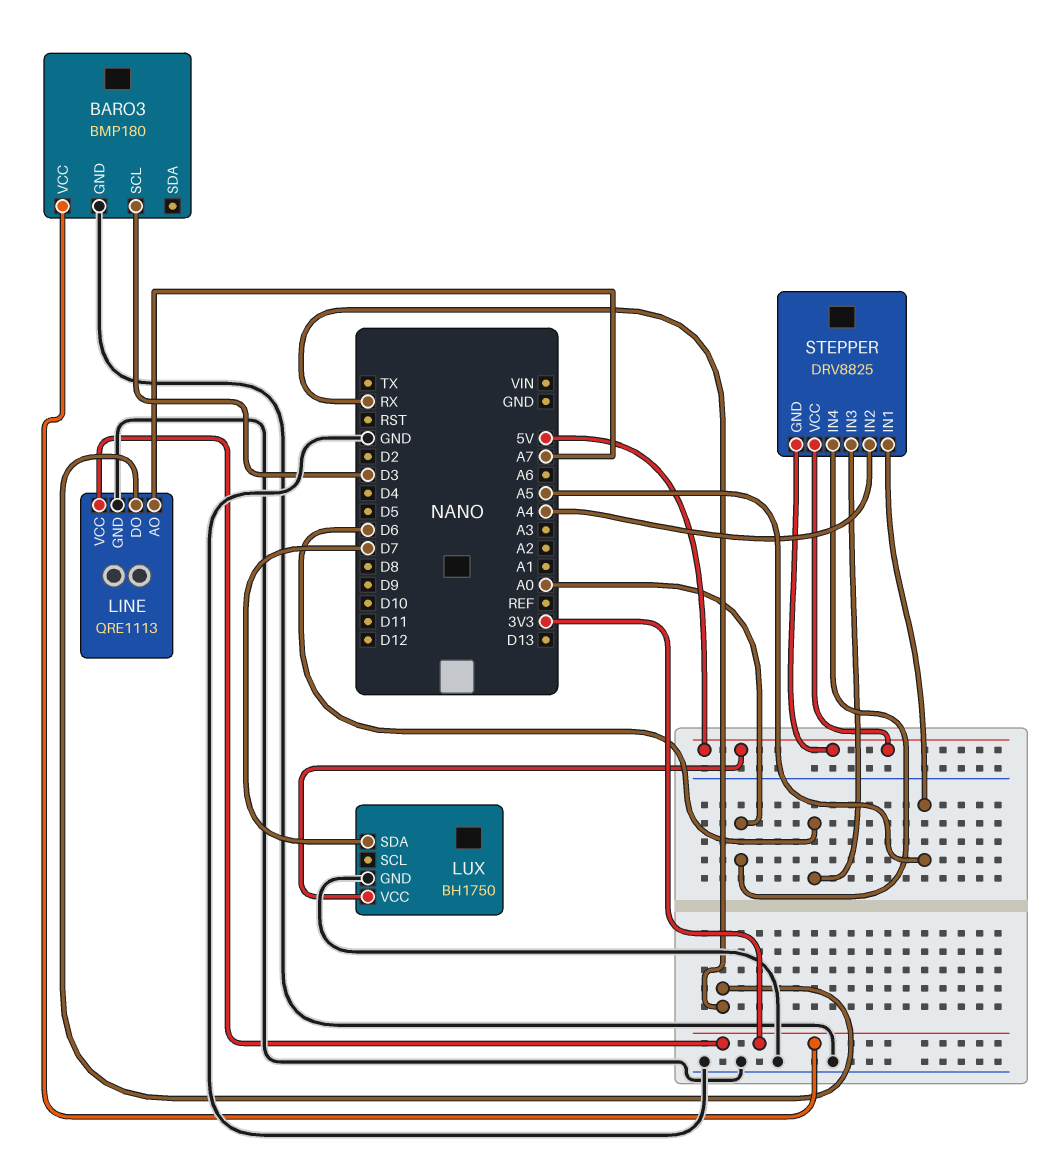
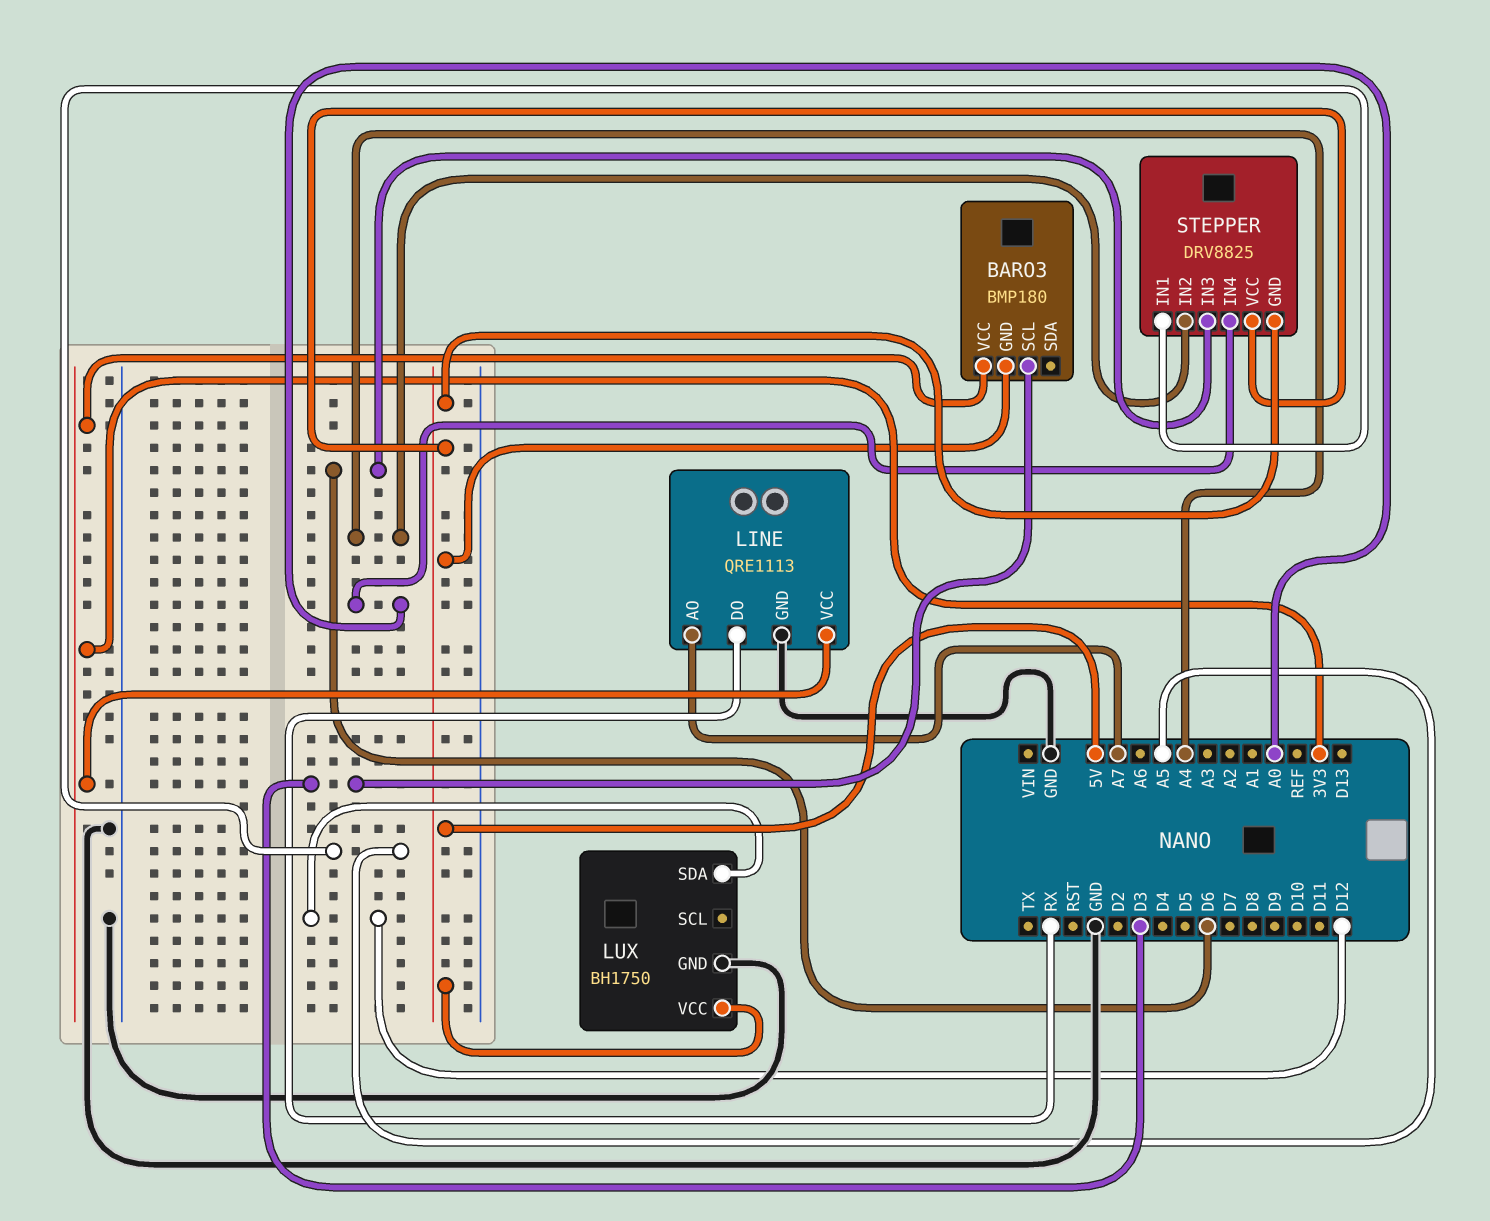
BARO3 pin GND: GND -> 5V
LUX pin SDA: D7 -> D12

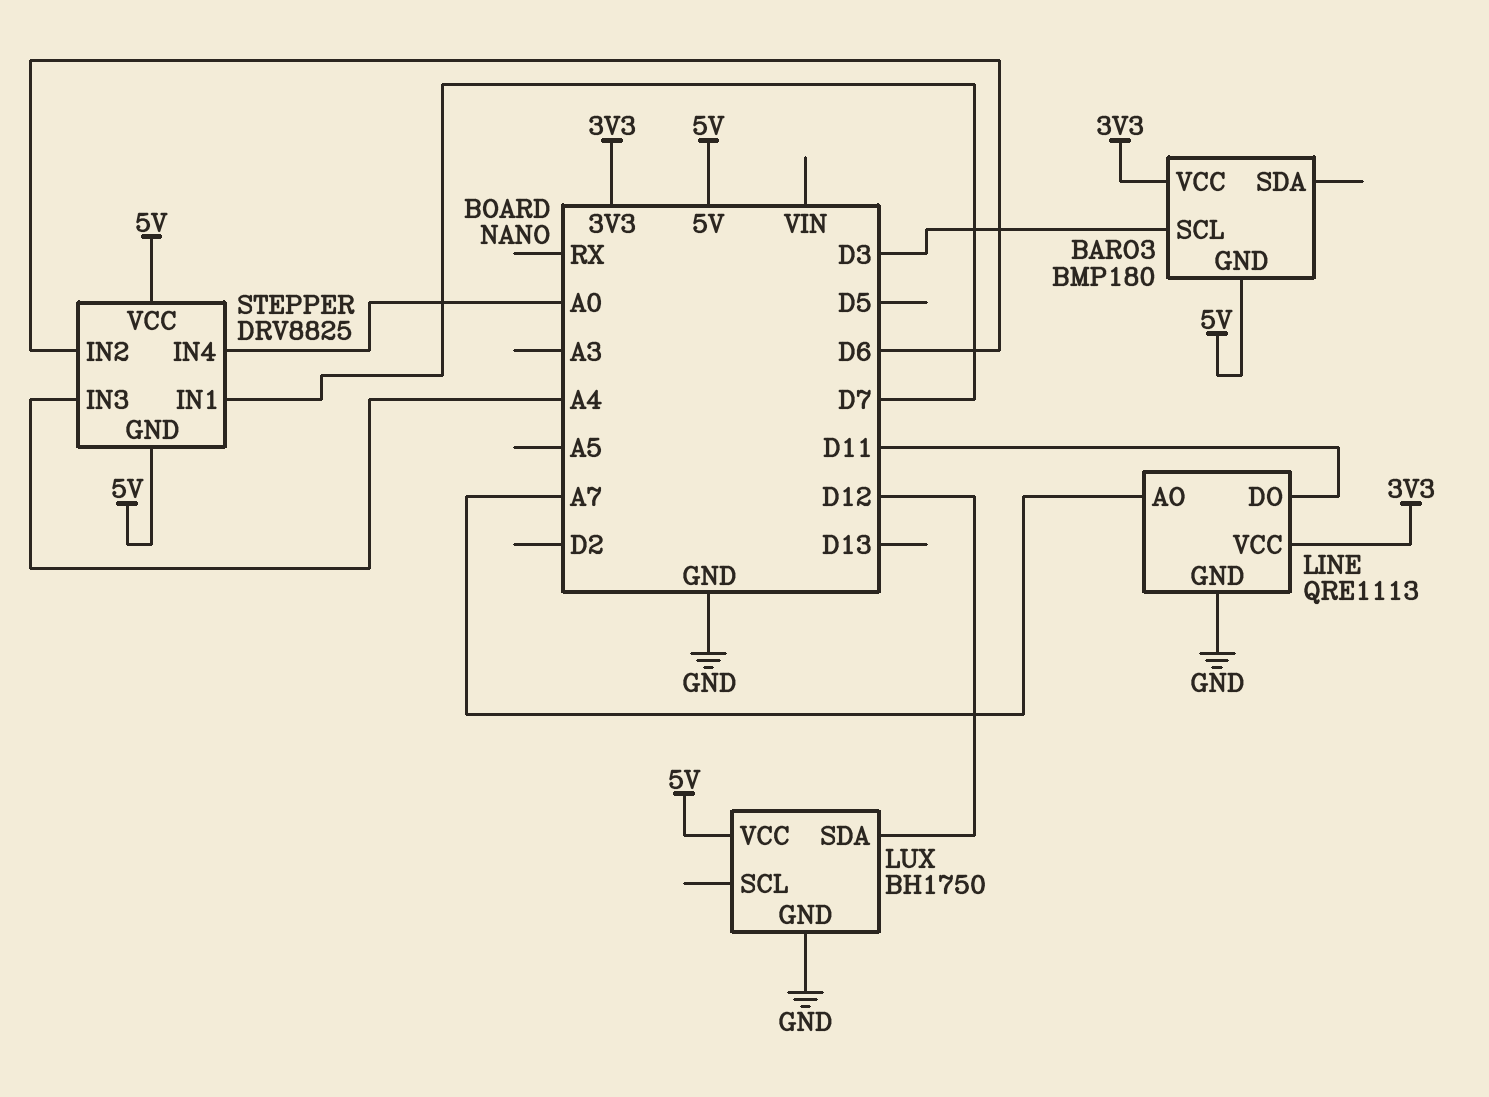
LINE pin DO: RX -> D11
STEPPER pin IN1: A5 -> D7
STEPPER pin IN2: A4 -> D6
STEPPER pin IN3: D6 -> A4

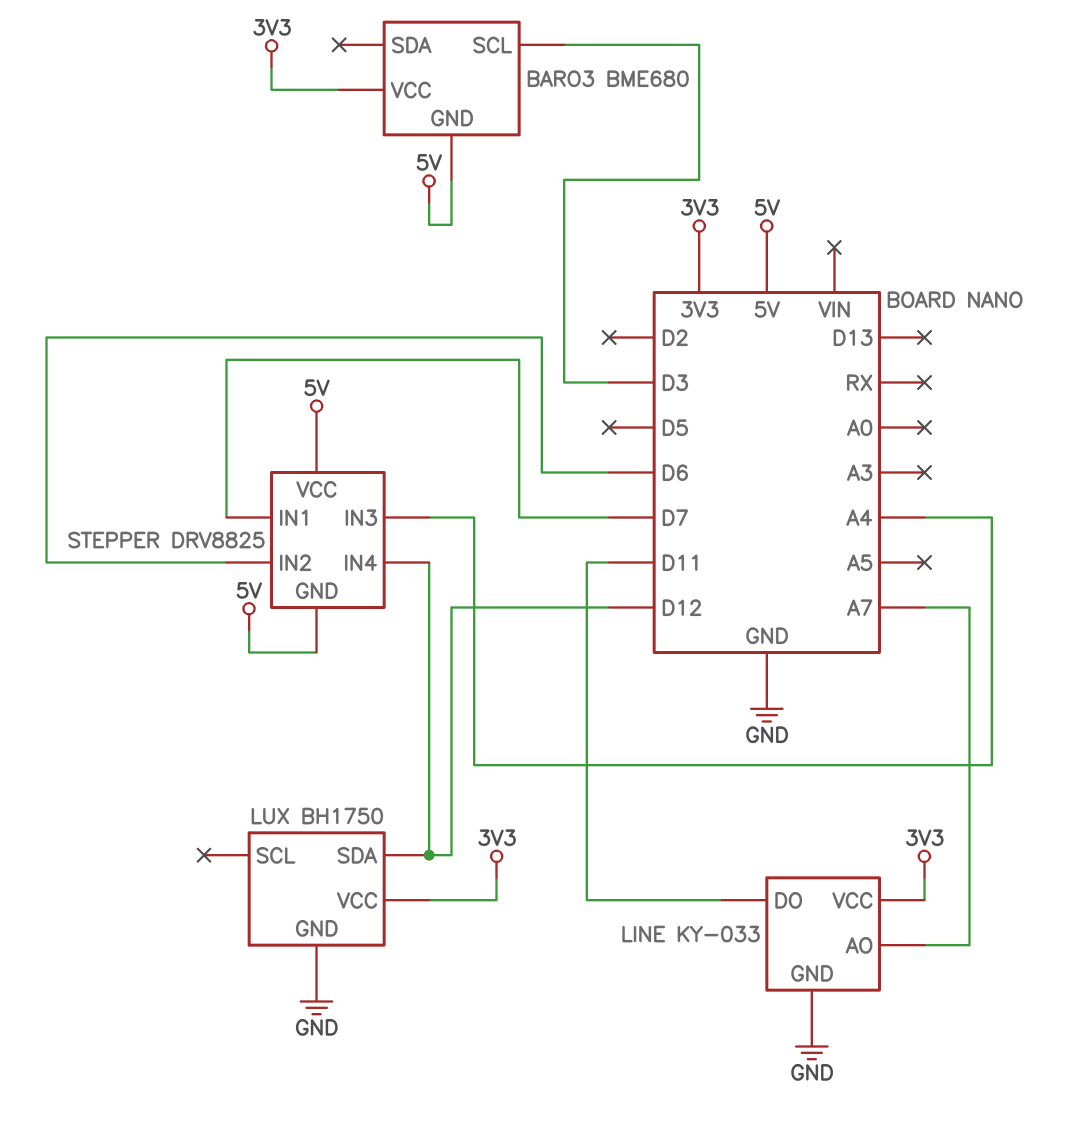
BARO3: BMP180 -> BME680
LINE: QRE1113 -> KY-033
LUX pin VCC: 5V -> 3V3
STEPPER pin IN4: A0 -> D12

